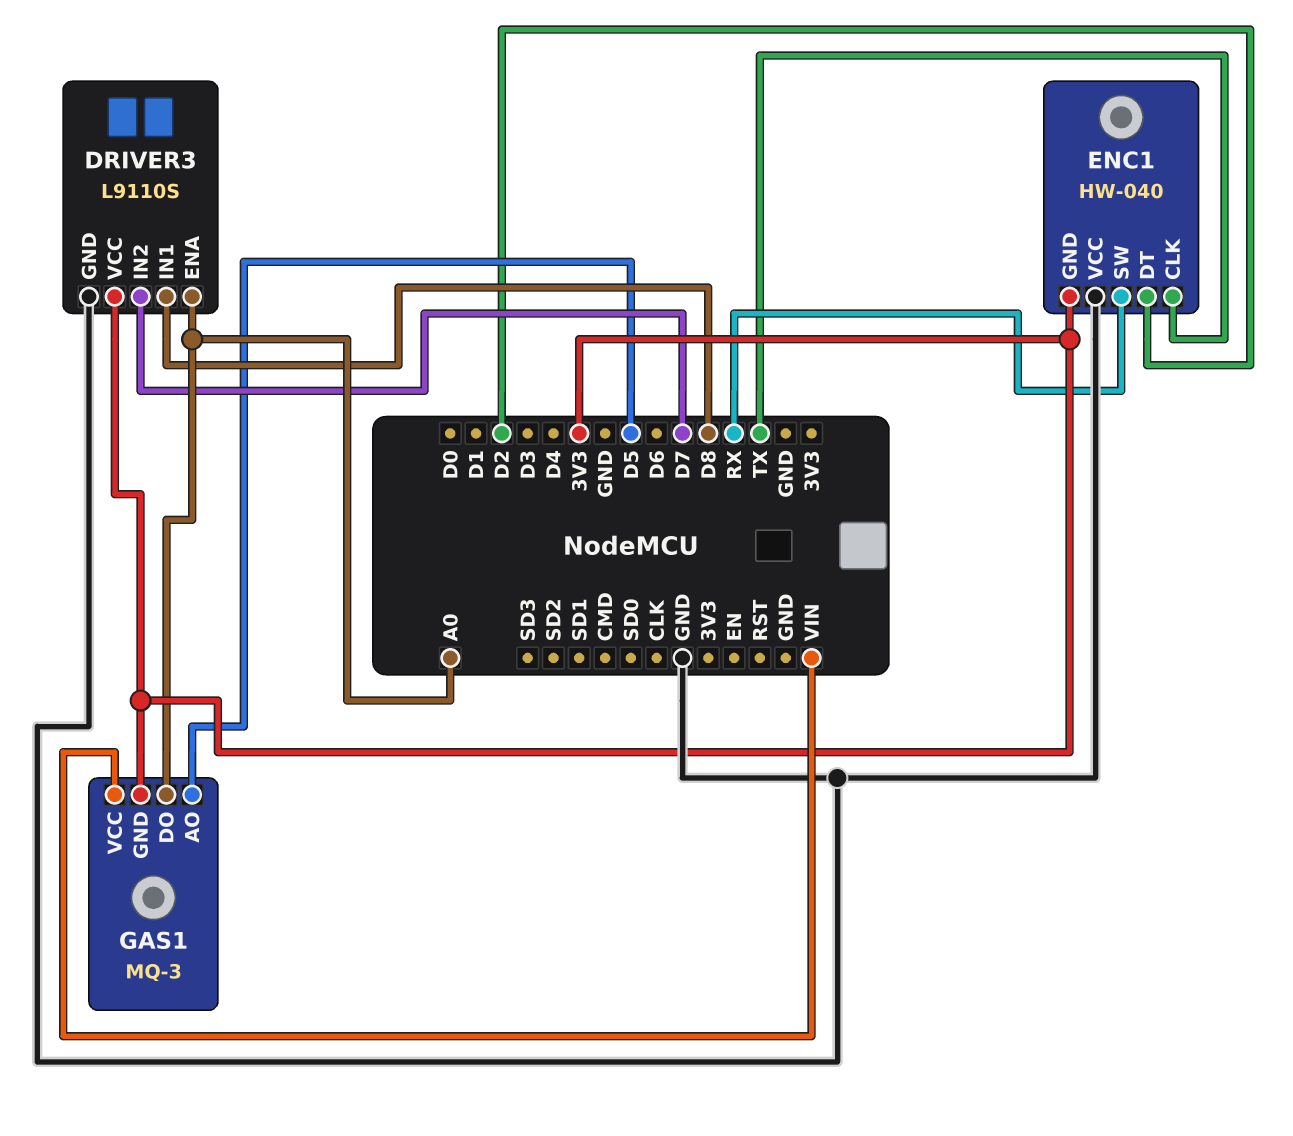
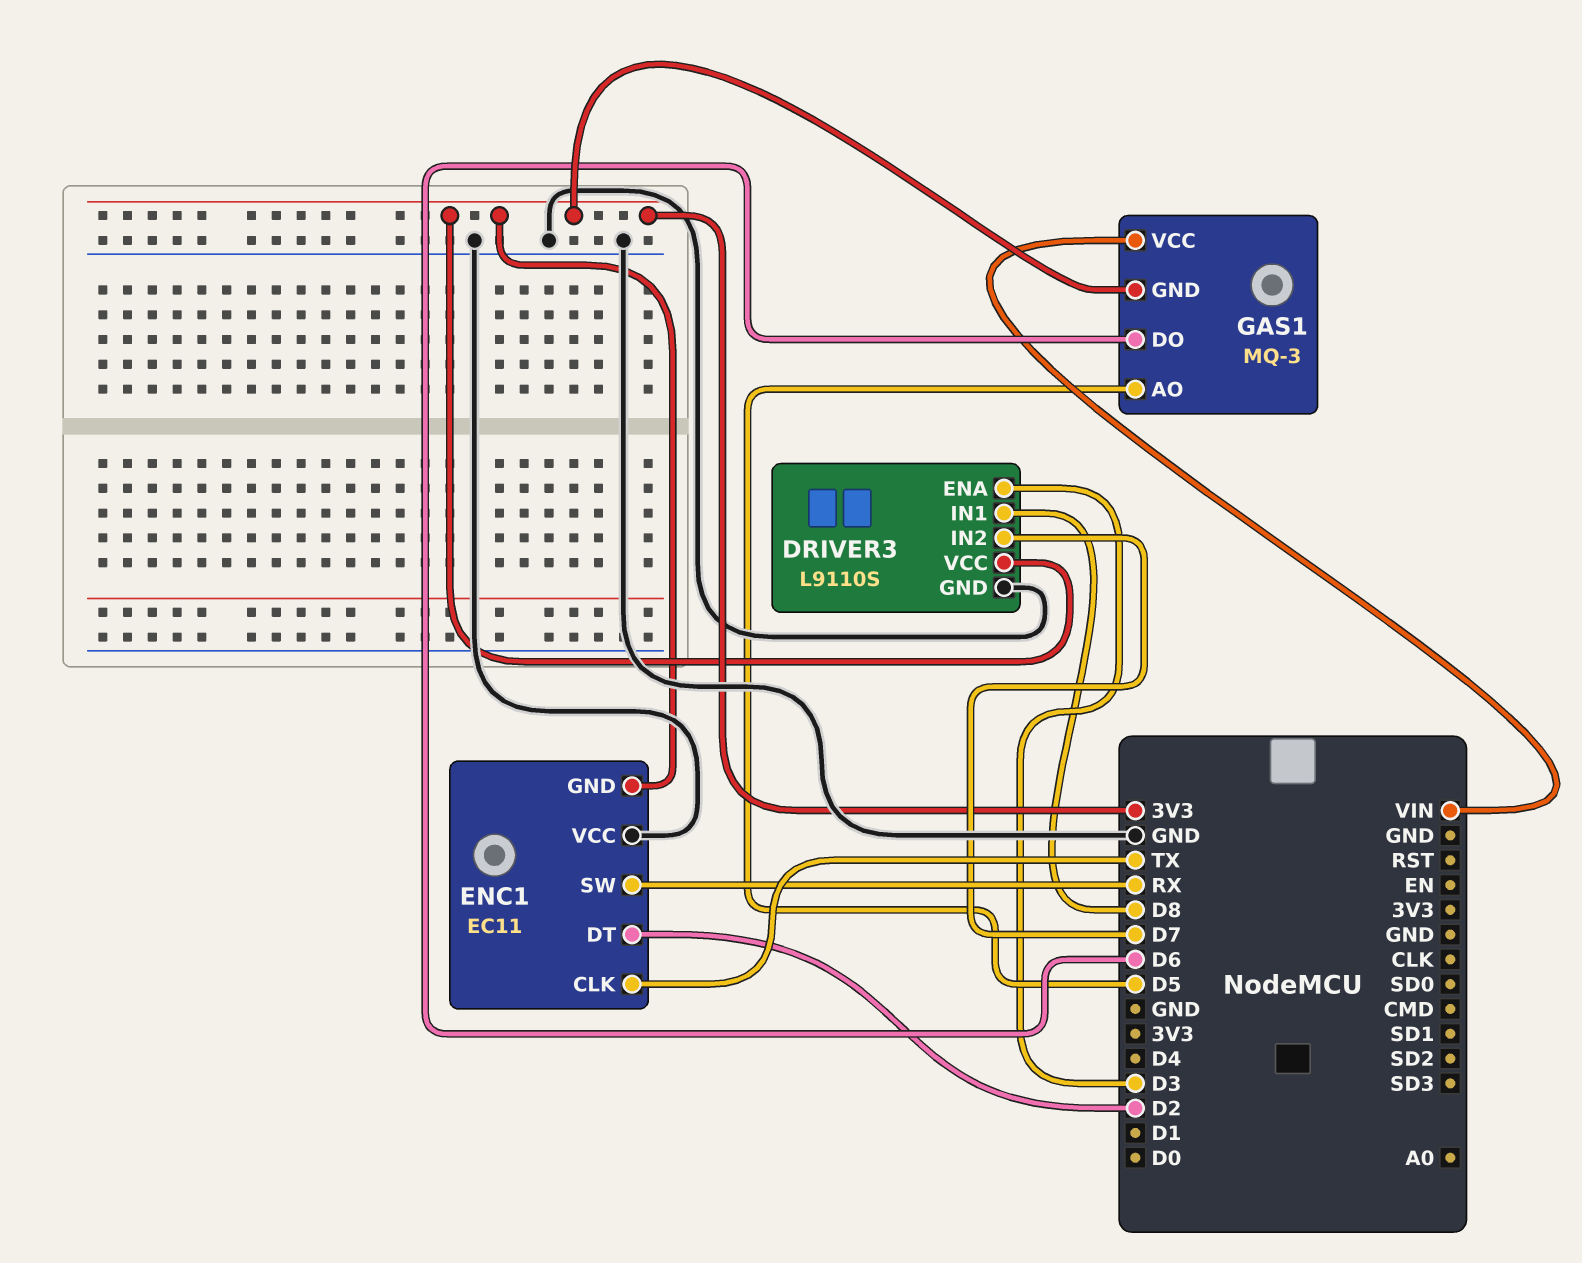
DRIVER3 pin ENA: A0 -> D3
ENC1: HW-040 -> EC11
GAS1 pin DO: A0 -> D6

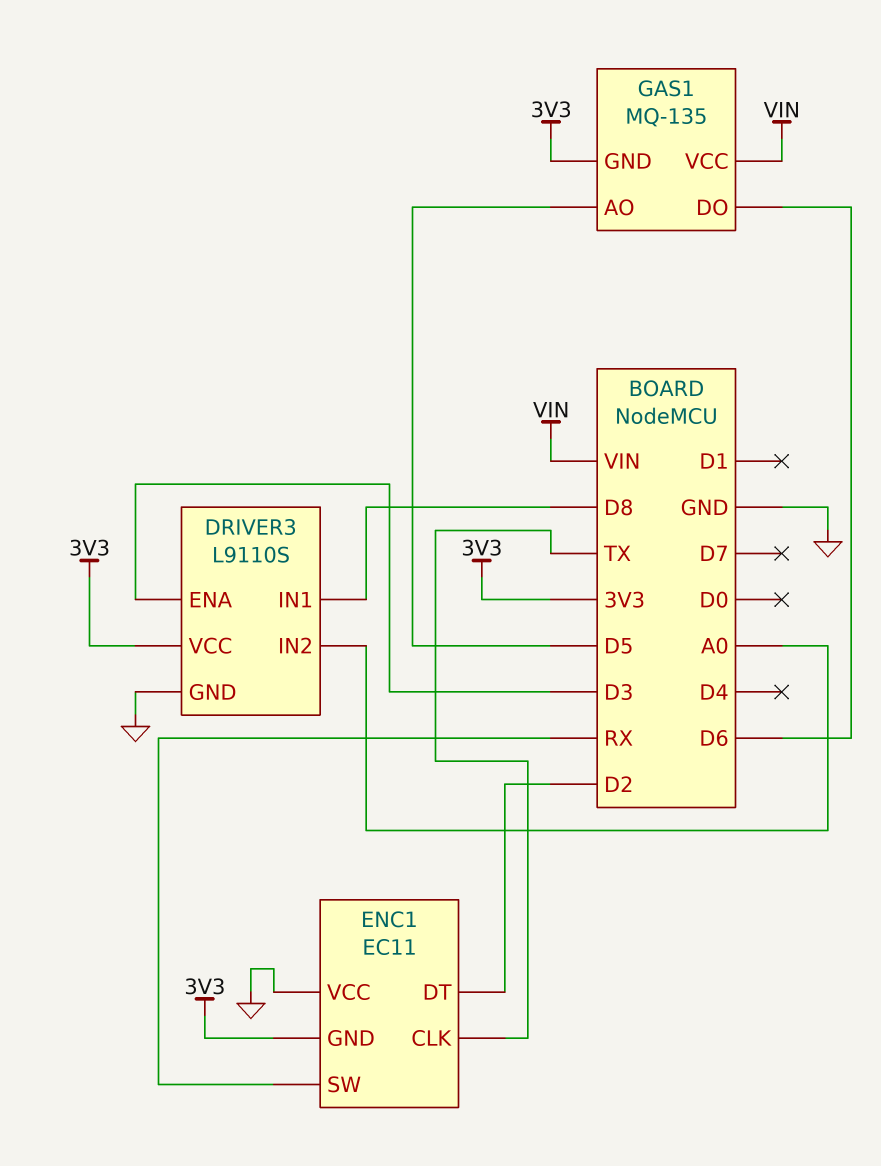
DRIVER3 pin IN2: D7 -> A0
GAS1: MQ-3 -> MQ-135

